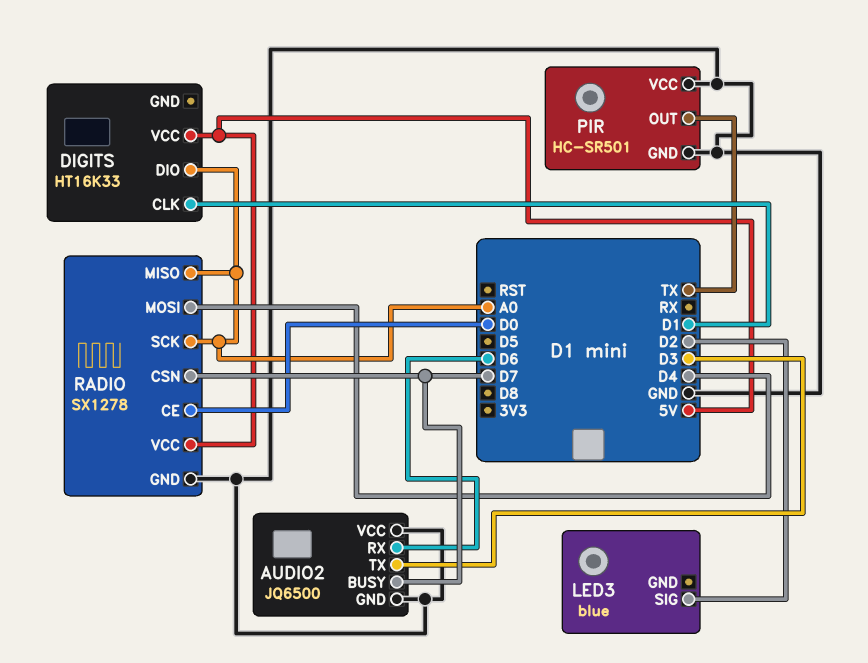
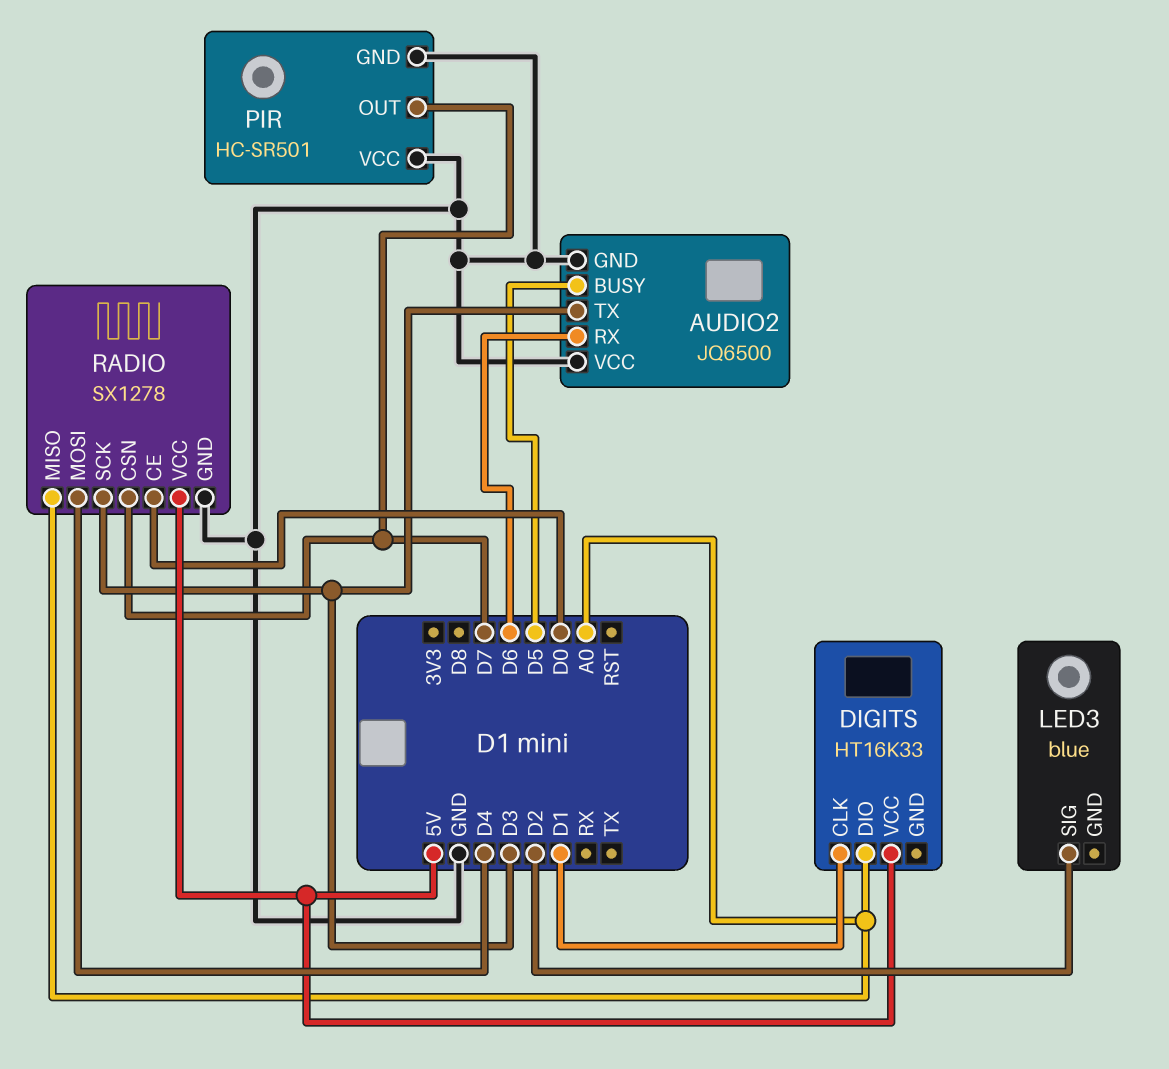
AUDIO2 pin BUSY: D7 -> D5
PIR pin OUT: TX -> D7
RADIO pin SCK: A0 -> D3

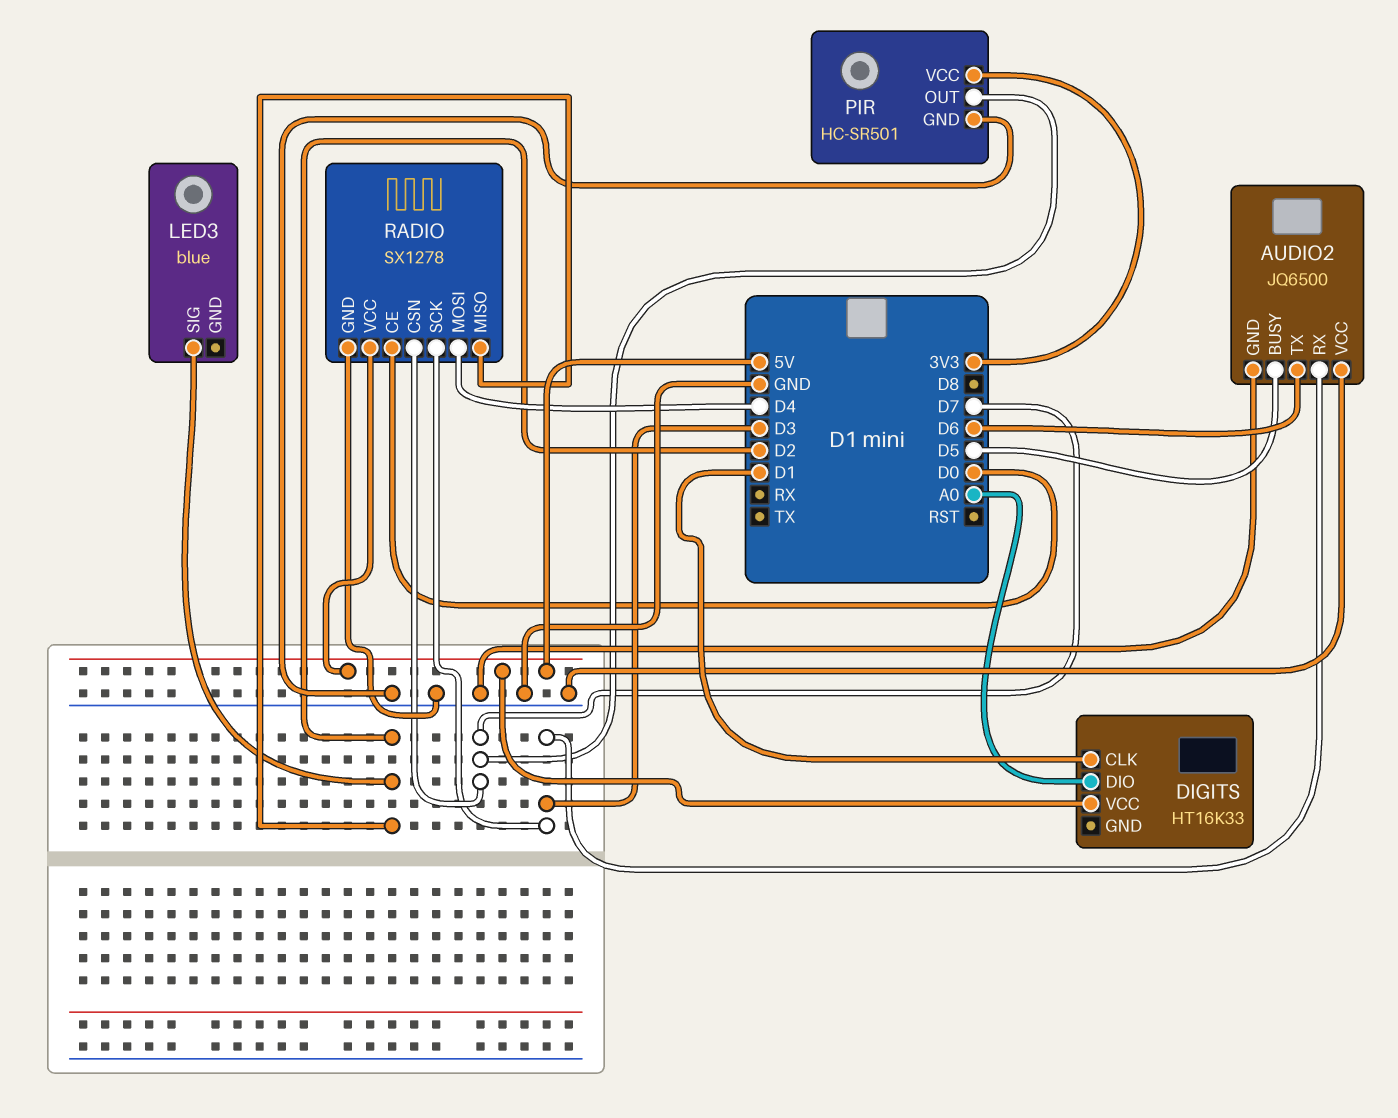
AUDIO2 pin RX: D6 -> D3
AUDIO2 pin TX: D3 -> D6
PIR pin VCC: GND -> 3V3
RADIO pin MISO: A0 -> D2

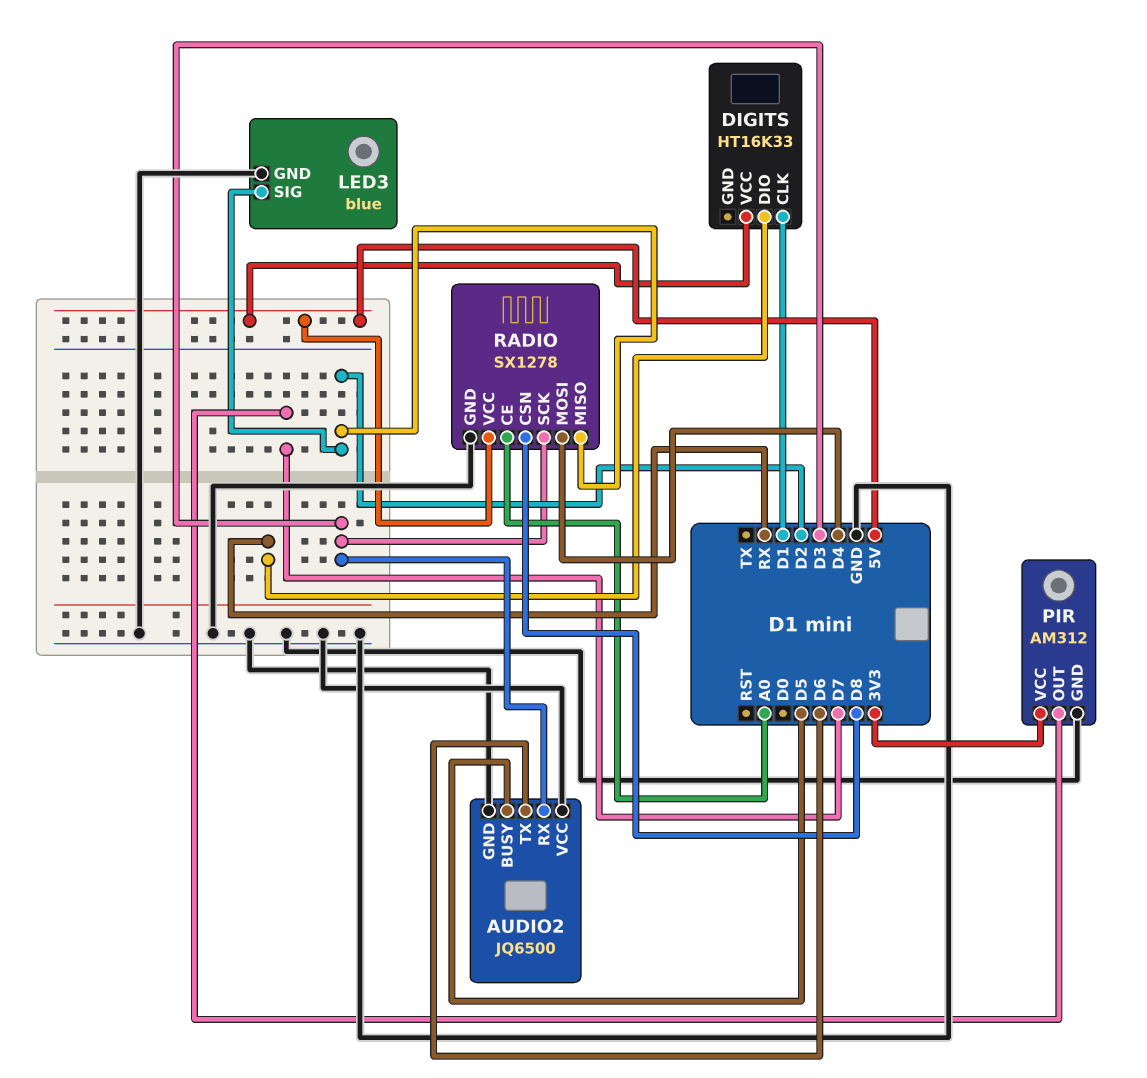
DIGITS pin DIO: A0 -> RX
LED3 pin GND: none -> GND
PIR: HC-SR501 -> AM312
RADIO pin CE: D0 -> A0
RADIO pin CSN: D7 -> D8

